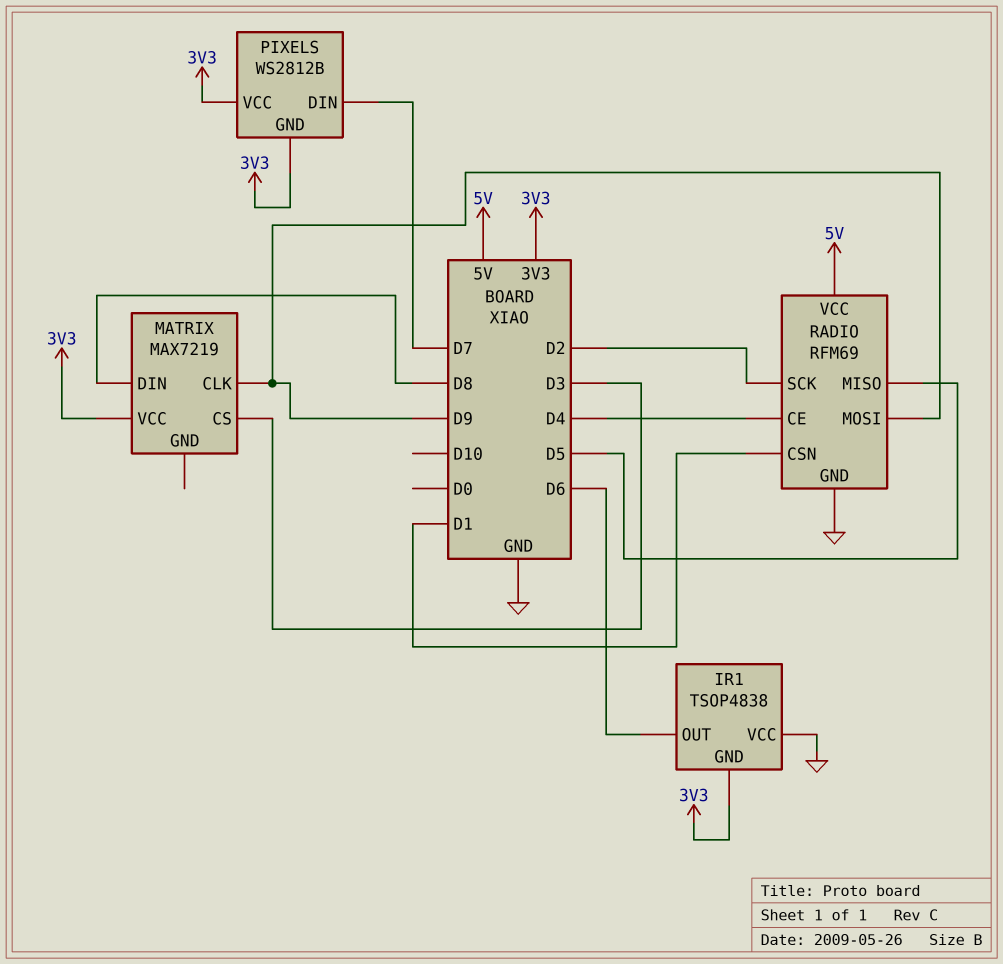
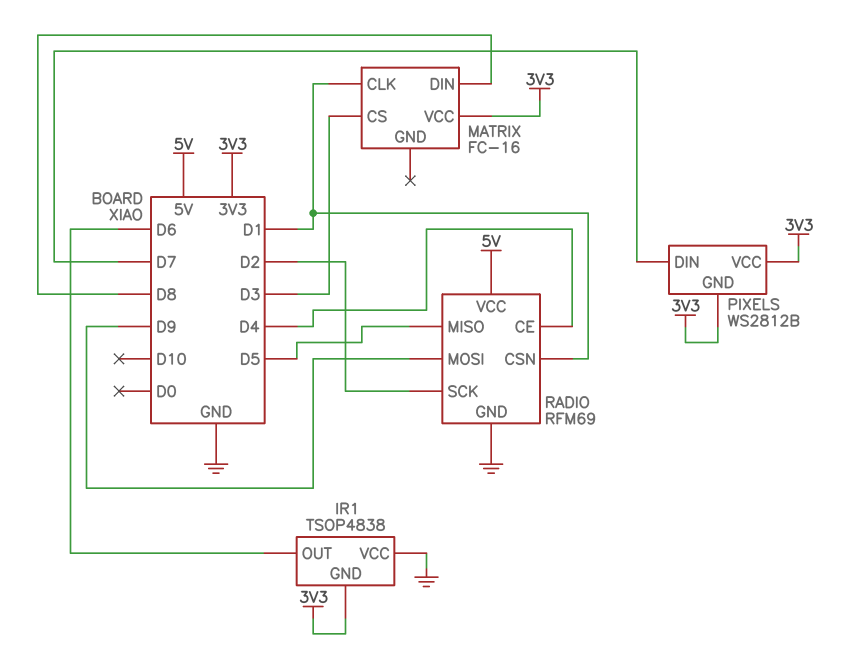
MATRIX: MAX7219 -> FC-16
MATRIX pin CLK: D9 -> D1

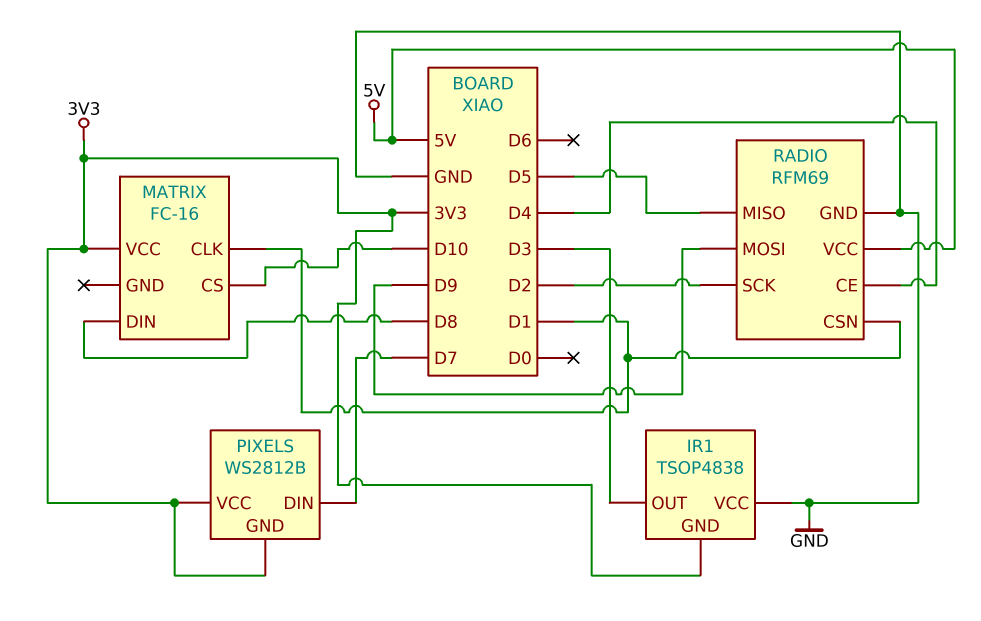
IR1 pin OUT: D6 -> D3
MATRIX pin CS: D3 -> D10

